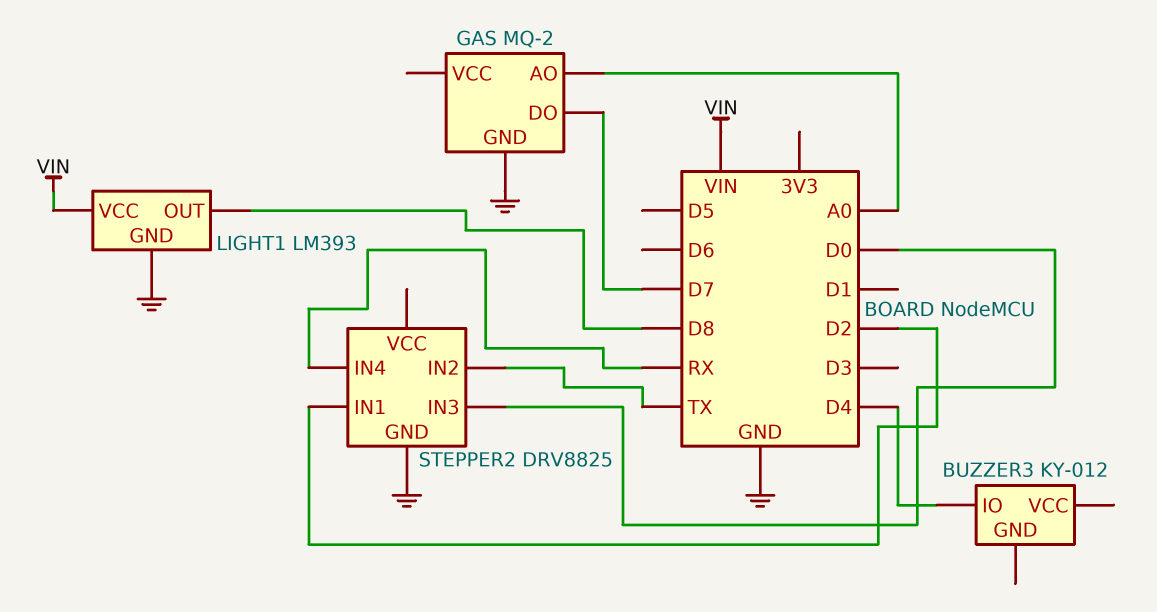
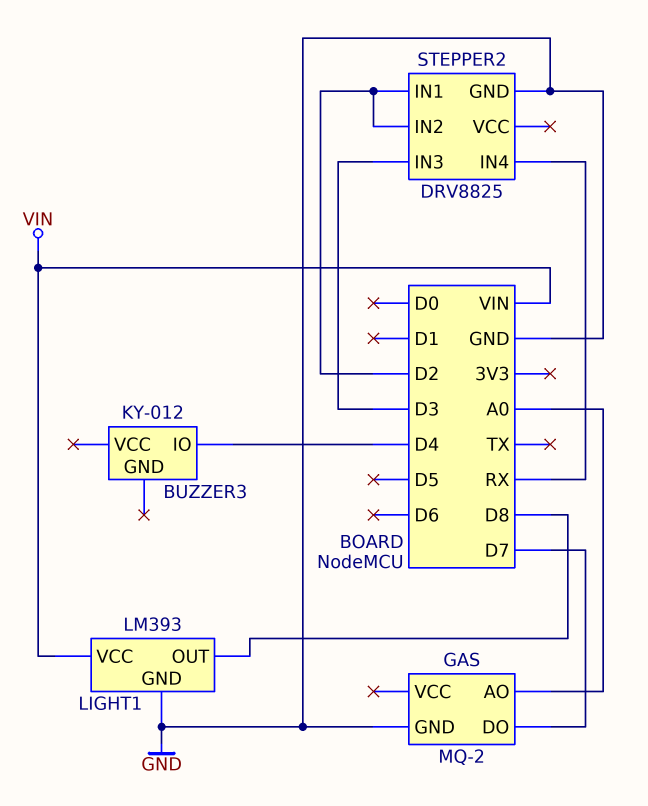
STEPPER2 pin IN2: TX -> D2
STEPPER2 pin IN3: D0 -> D3

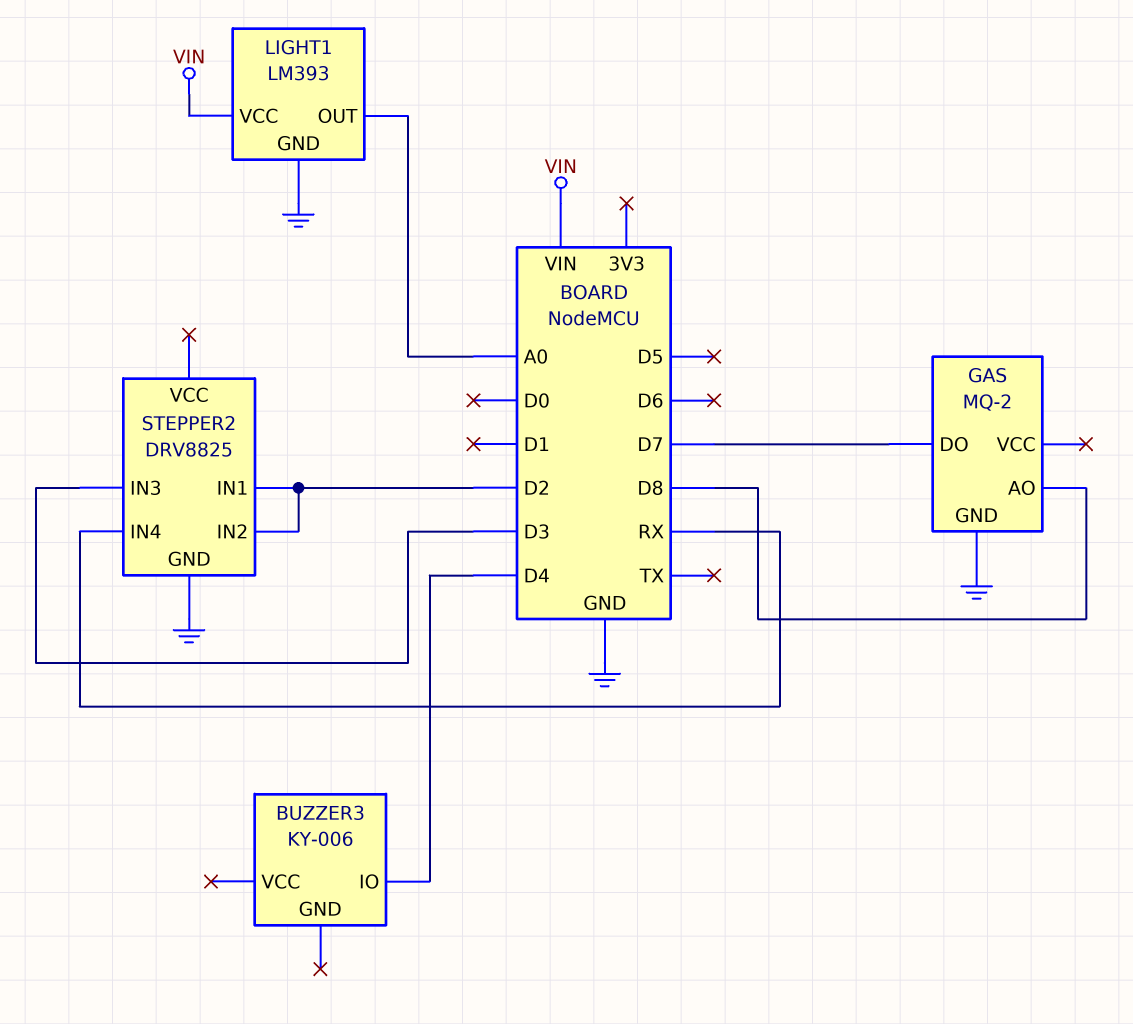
BUZZER3: KY-012 -> KY-006
GAS pin AO: A0 -> D8
LIGHT1 pin OUT: D8 -> A0

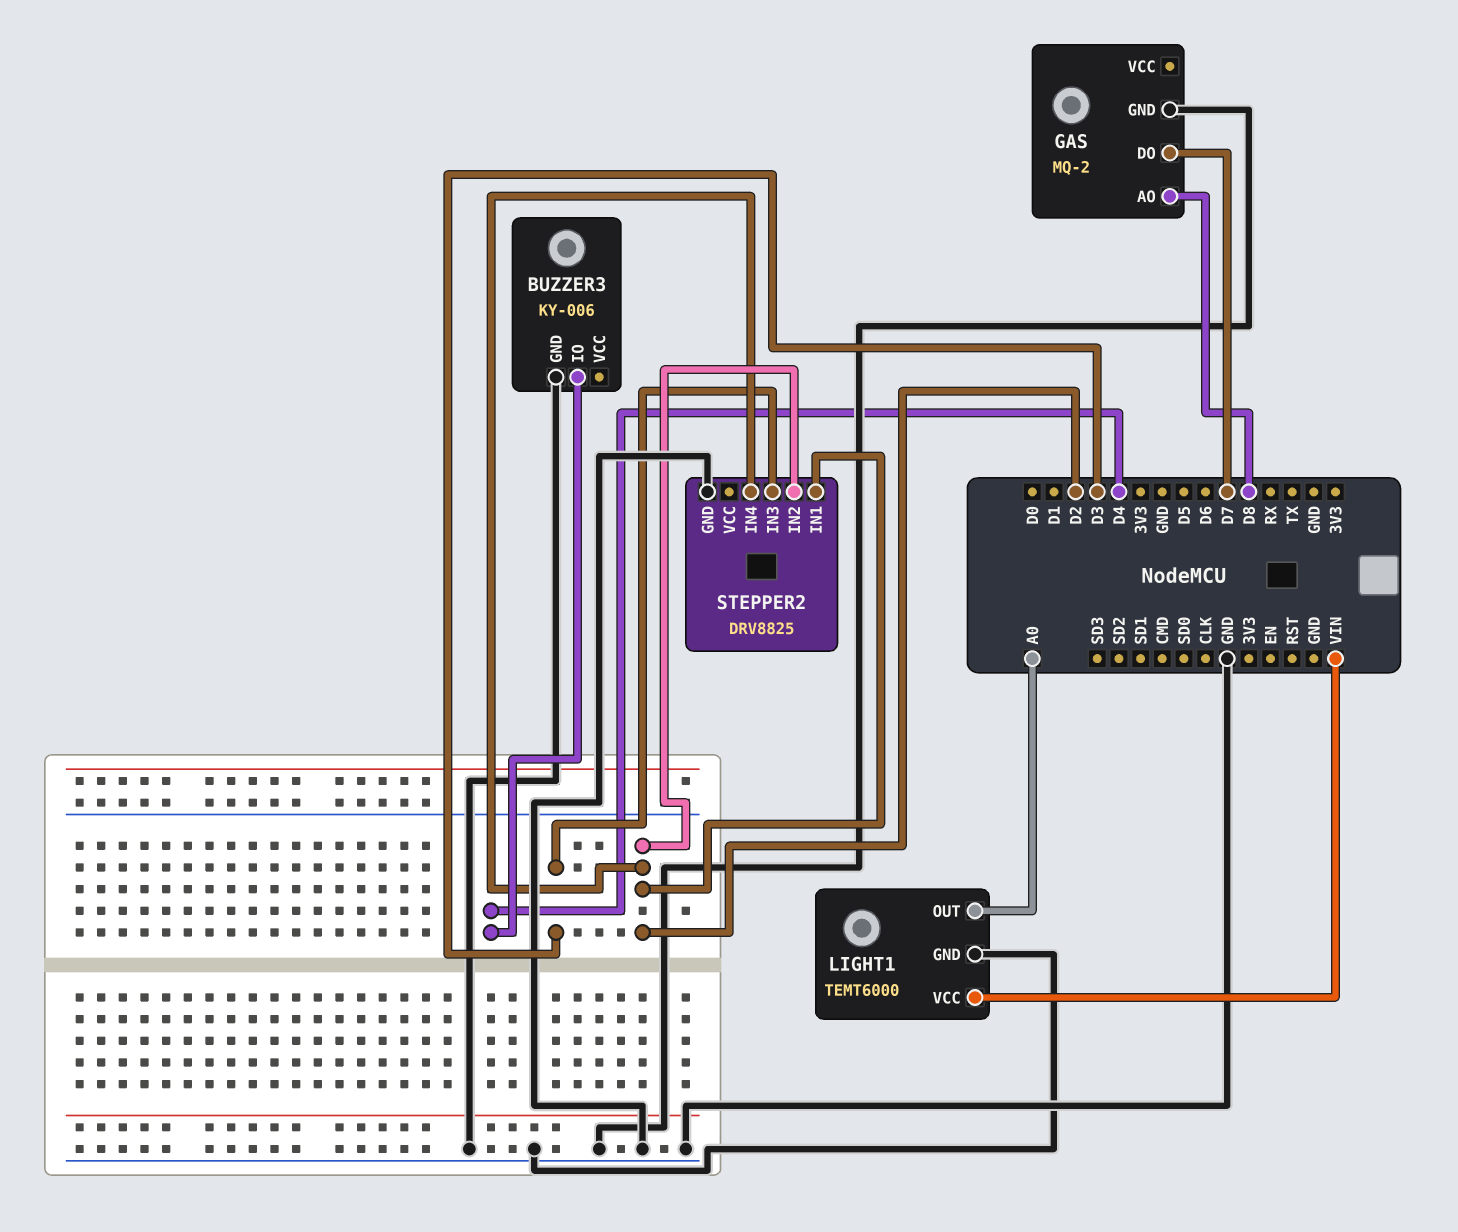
BUZZER3 pin GND: none -> GND
LIGHT1: LM393 -> TEMT6000
STEPPER2 pin IN4: RX -> D2

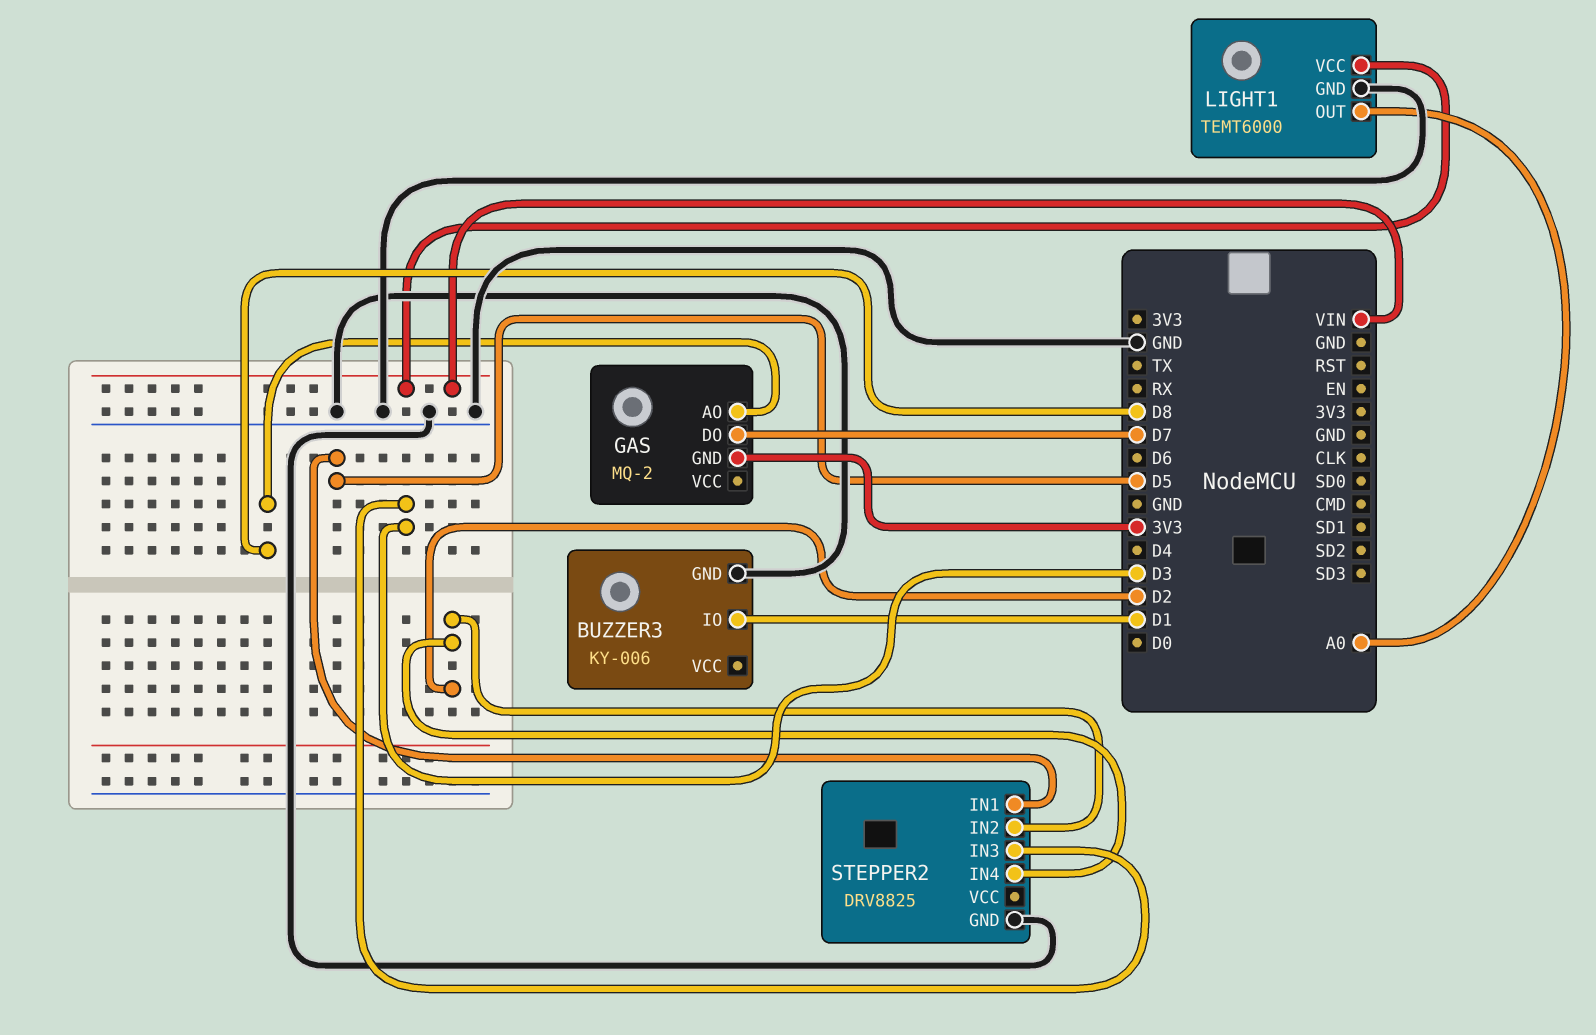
BUZZER3 pin IO: D4 -> D1
GAS pin GND: GND -> 3V3
STEPPER2 pin IN1: D2 -> D5

